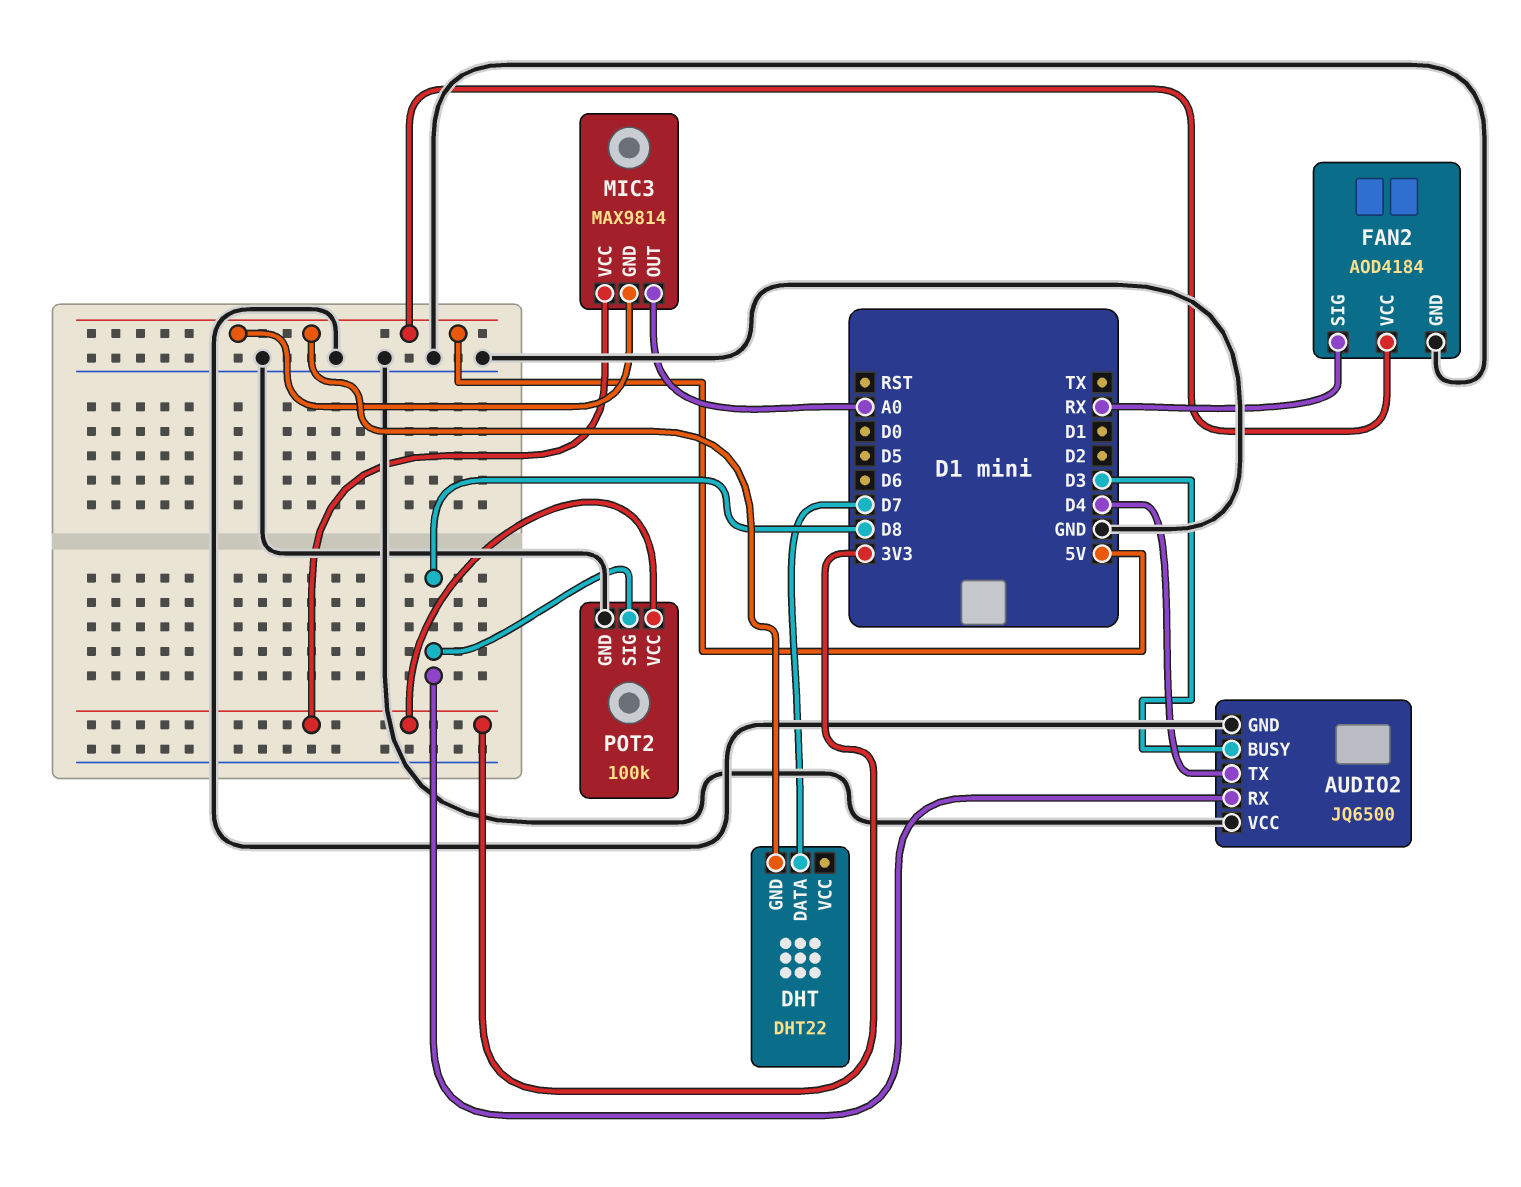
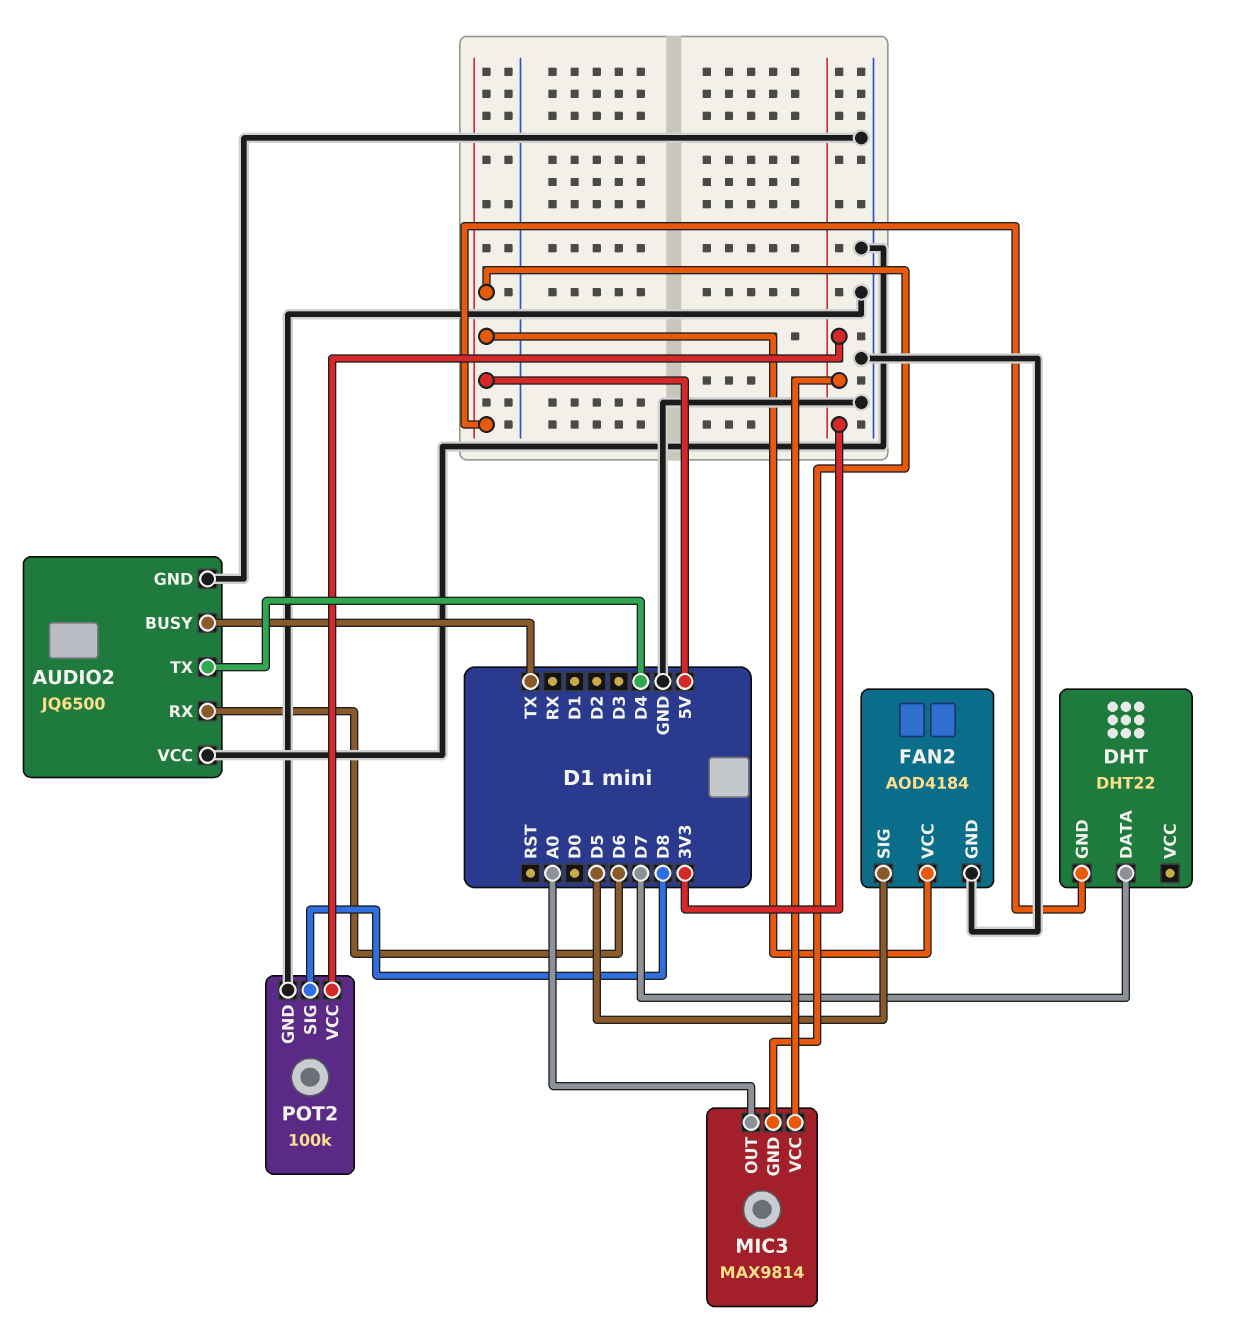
AUDIO2 pin BUSY: D3 -> TX
AUDIO2 pin RX: D8 -> D6
FAN2 pin SIG: RX -> D5

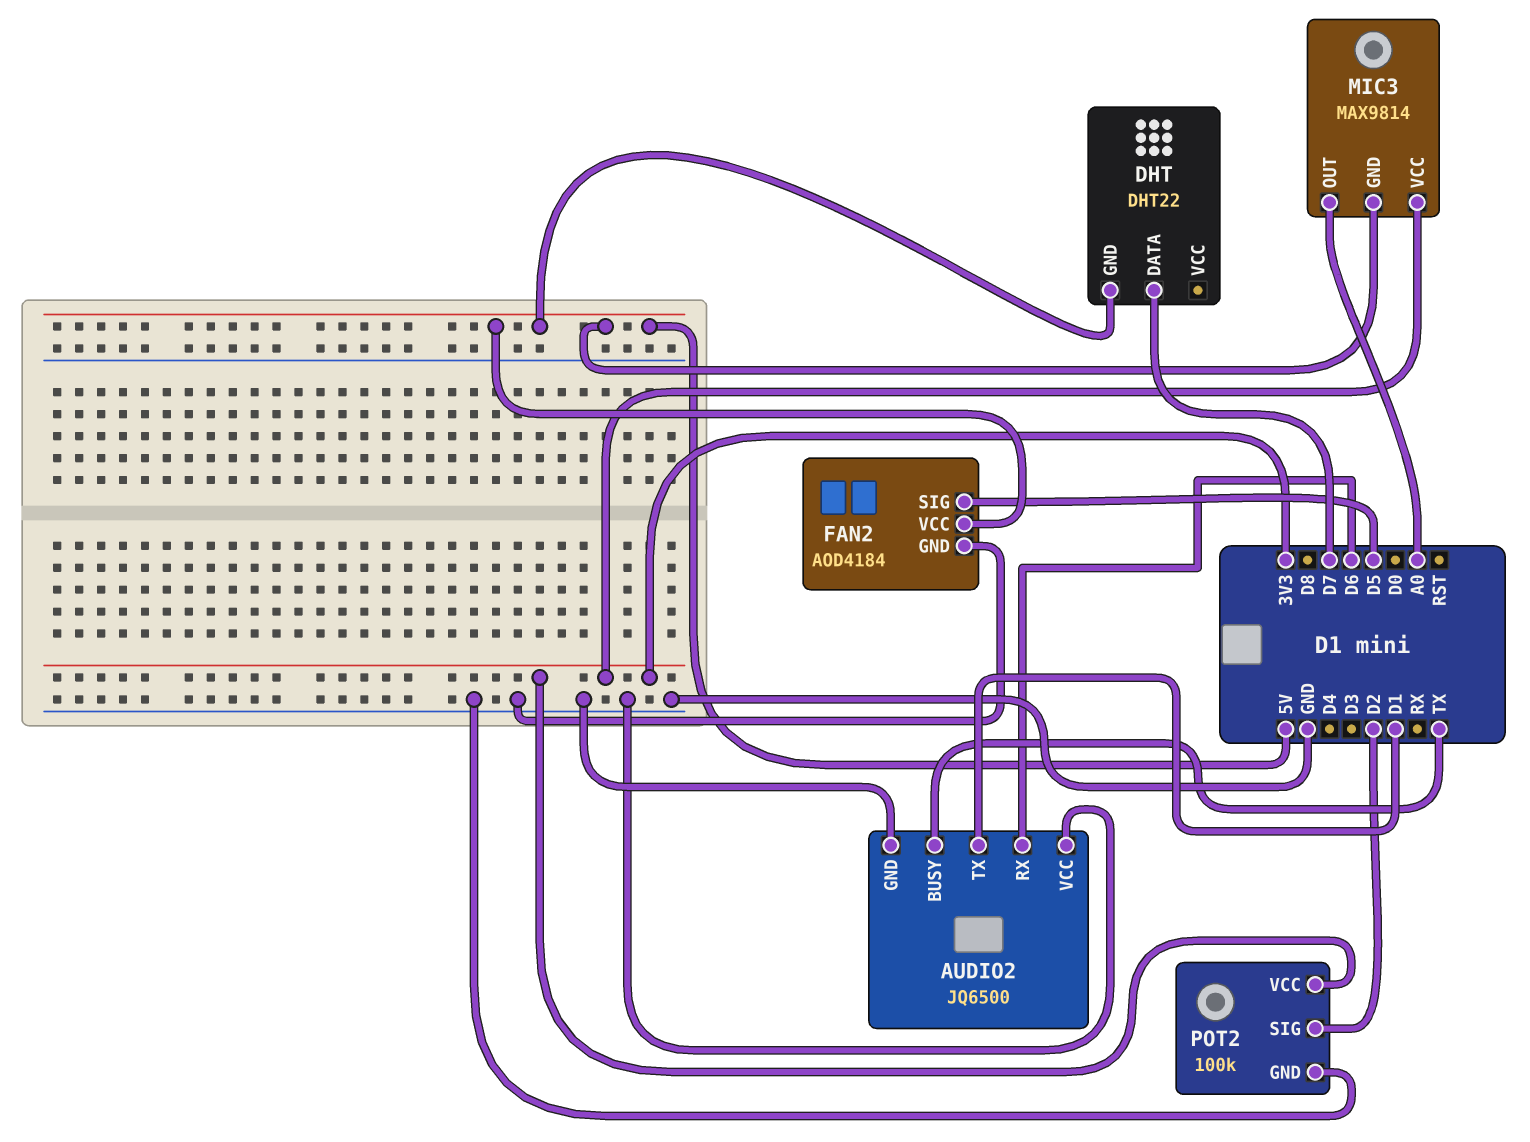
AUDIO2 pin TX: D4 -> D1
POT2 pin SIG: D8 -> D2

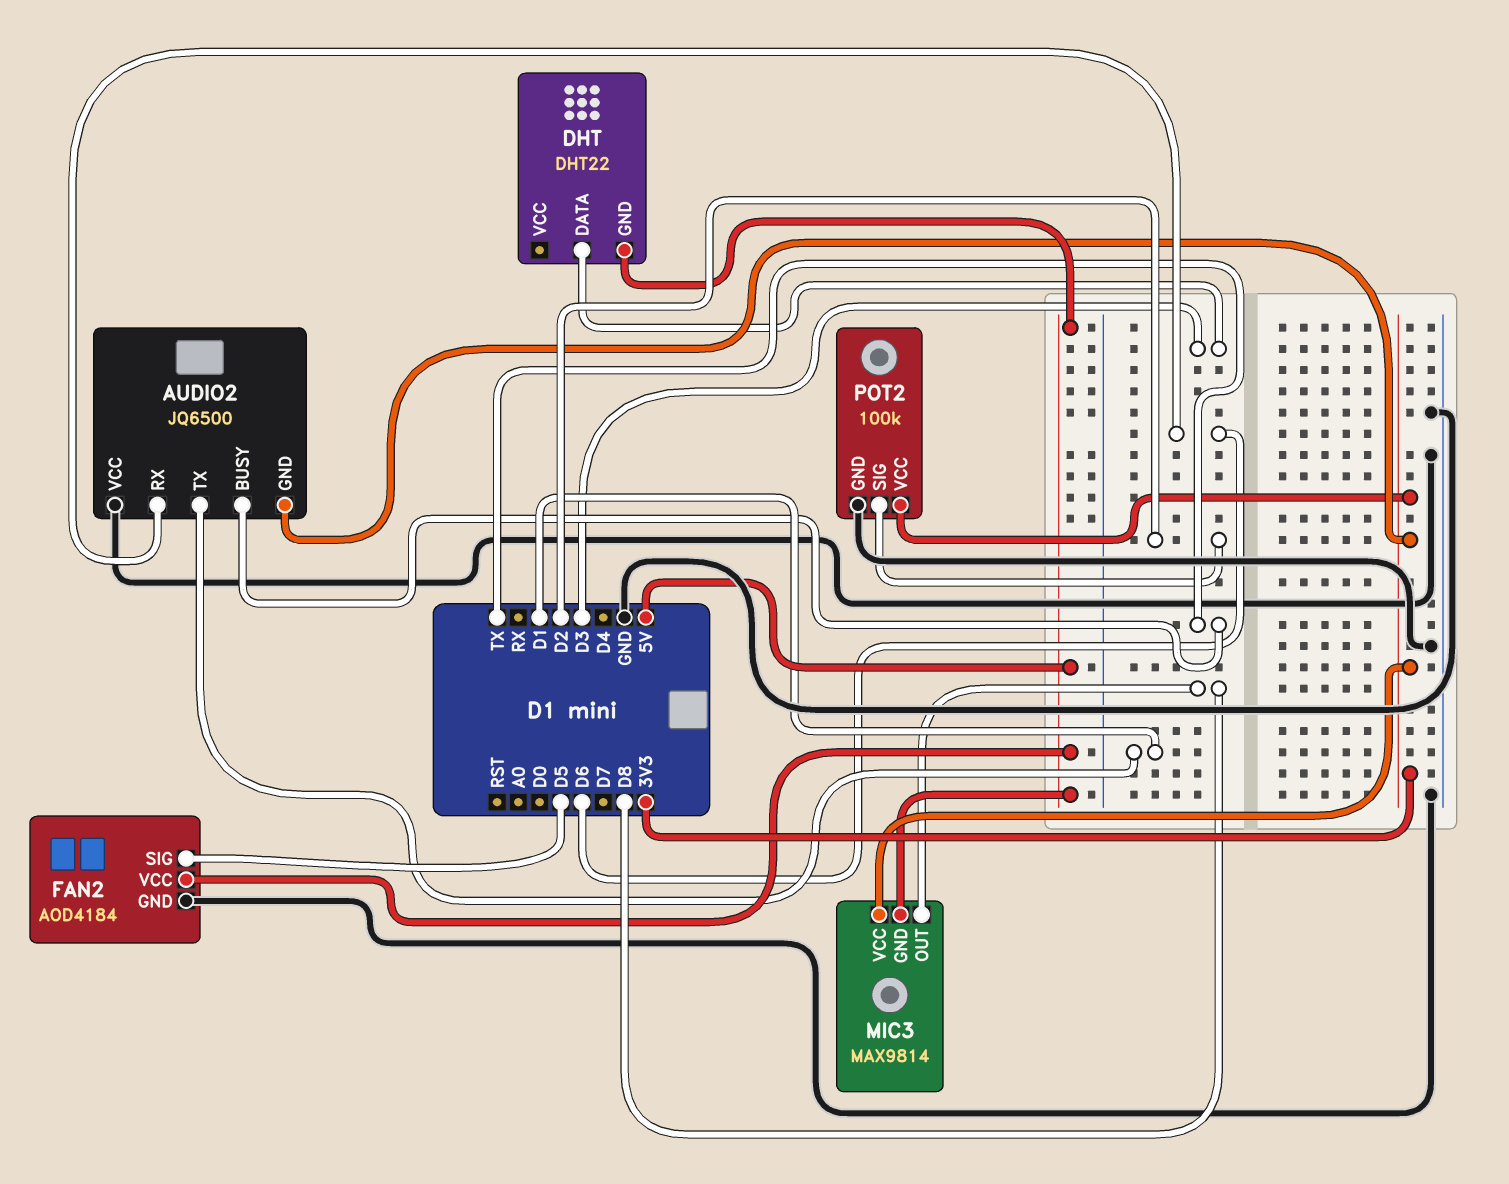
AUDIO2 pin GND: GND -> 3V3
DHT pin DATA: D7 -> D3
MIC3 pin OUT: A0 -> D8

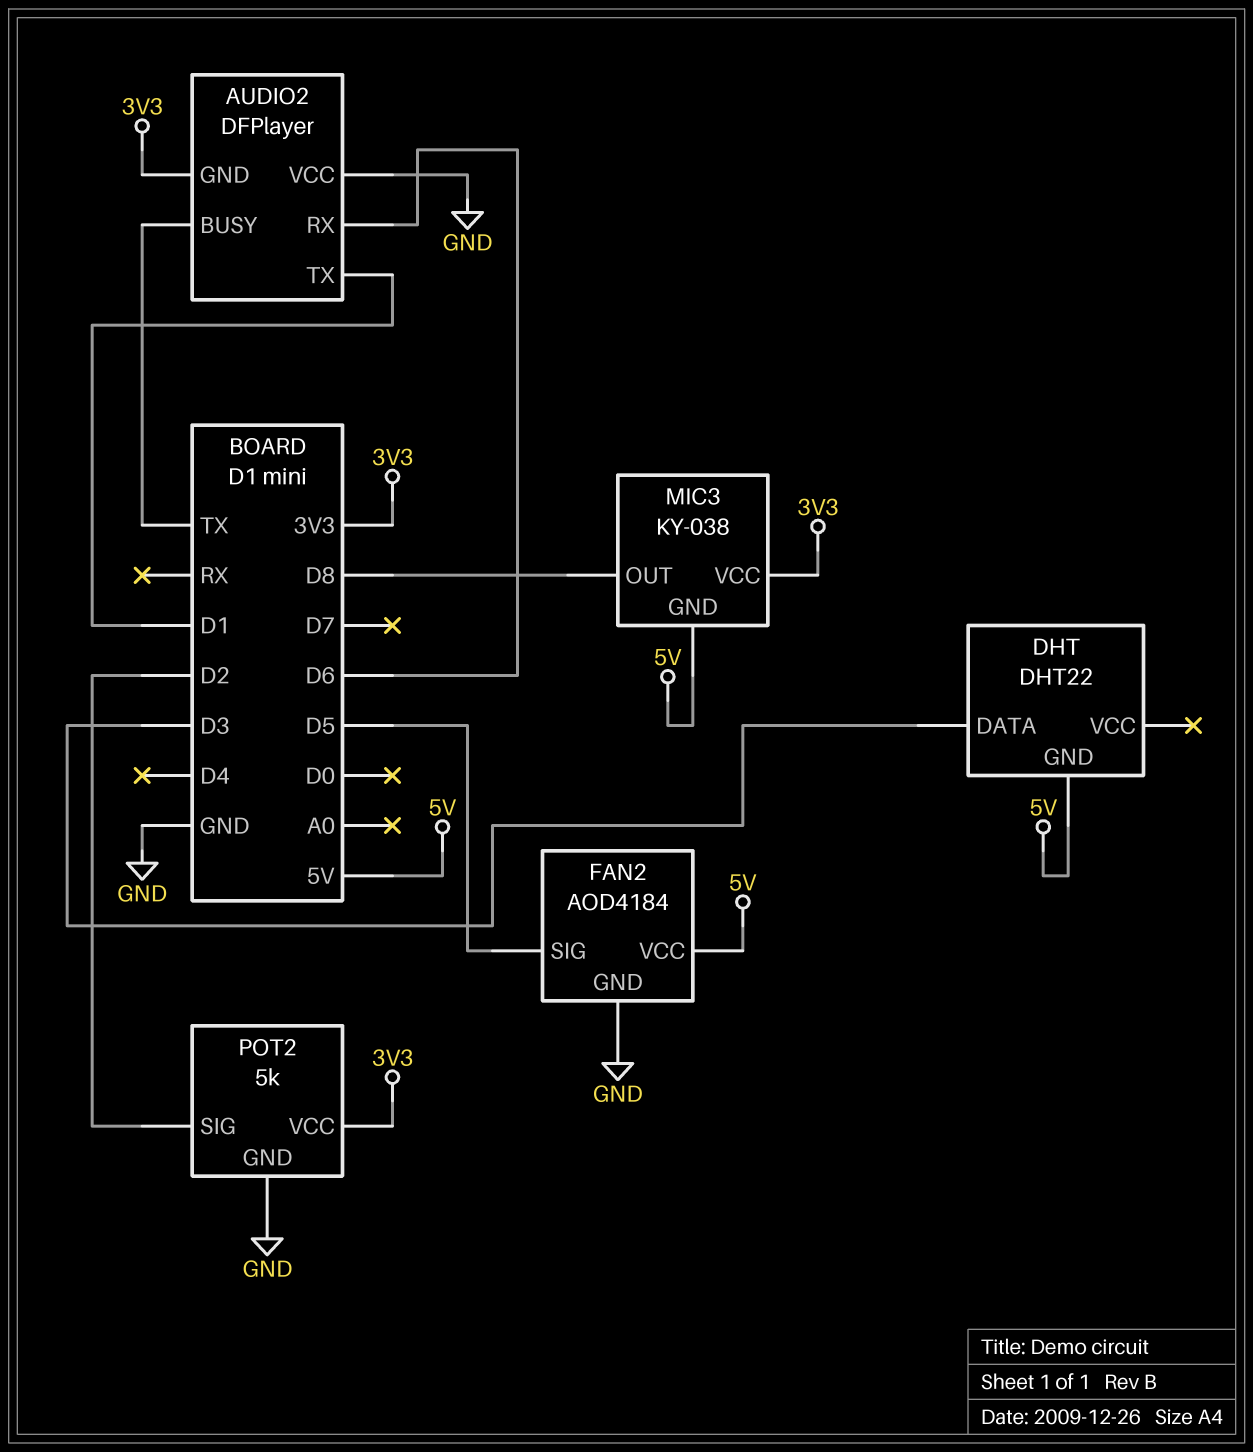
AUDIO2: JQ6500 -> DFPlayer
MIC3: MAX9814 -> KY-038
POT2: 100k -> 5k

